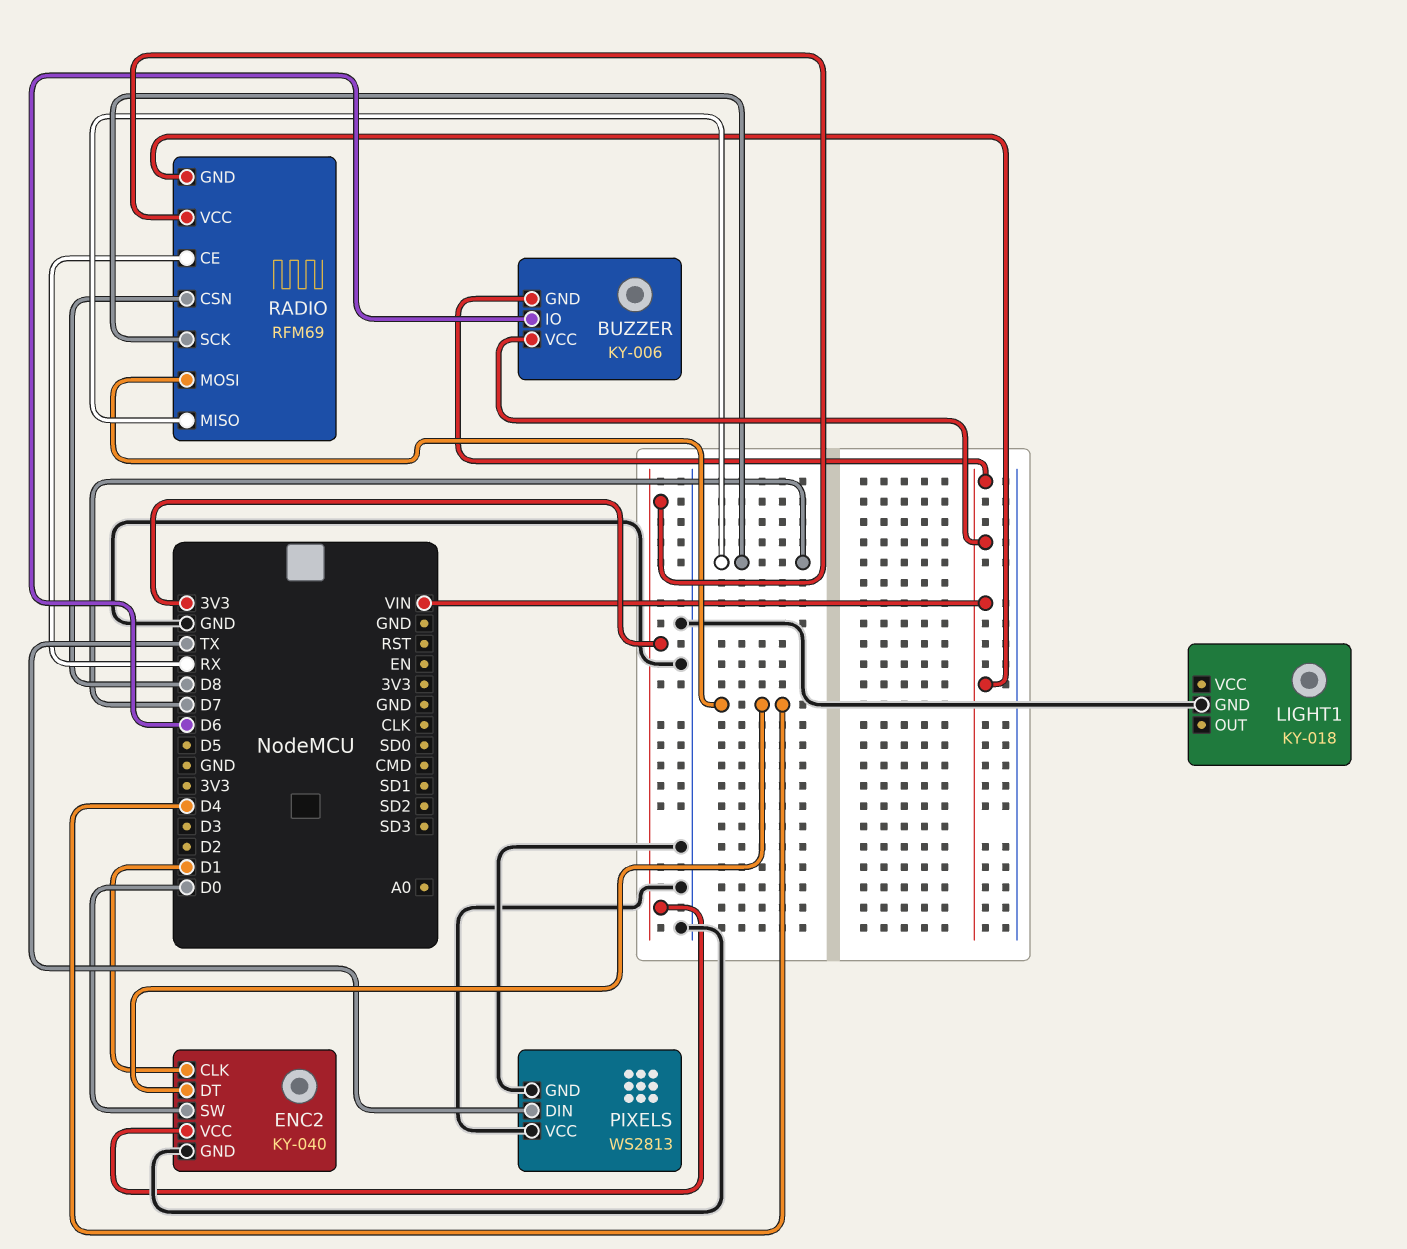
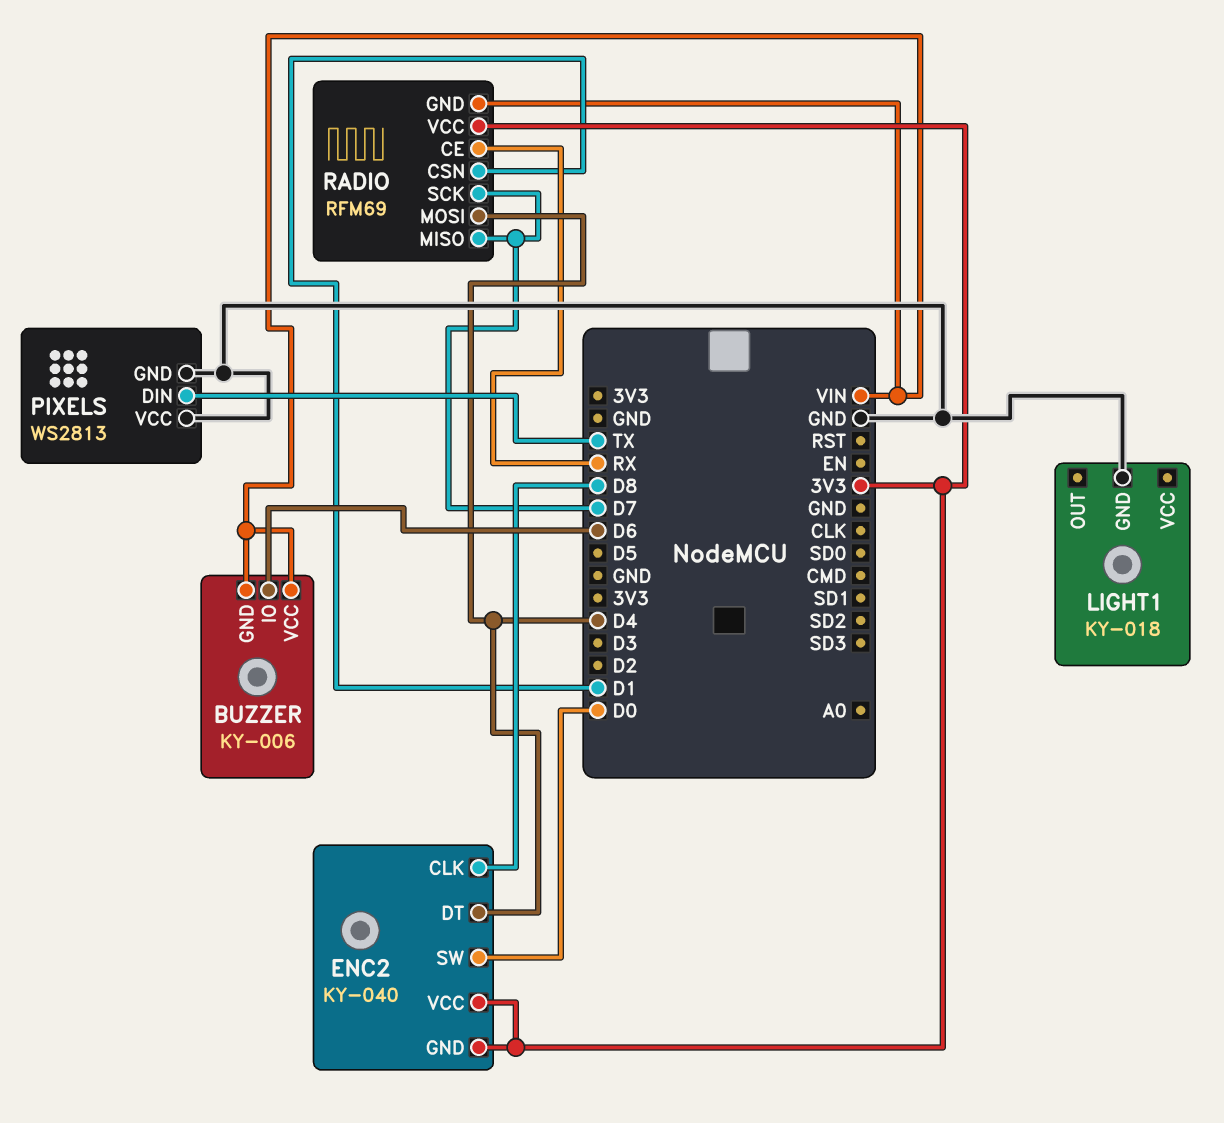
ENC2 pin CLK: D1 -> D8
ENC2 pin GND: GND -> 3V3
RADIO pin CSN: D8 -> D1

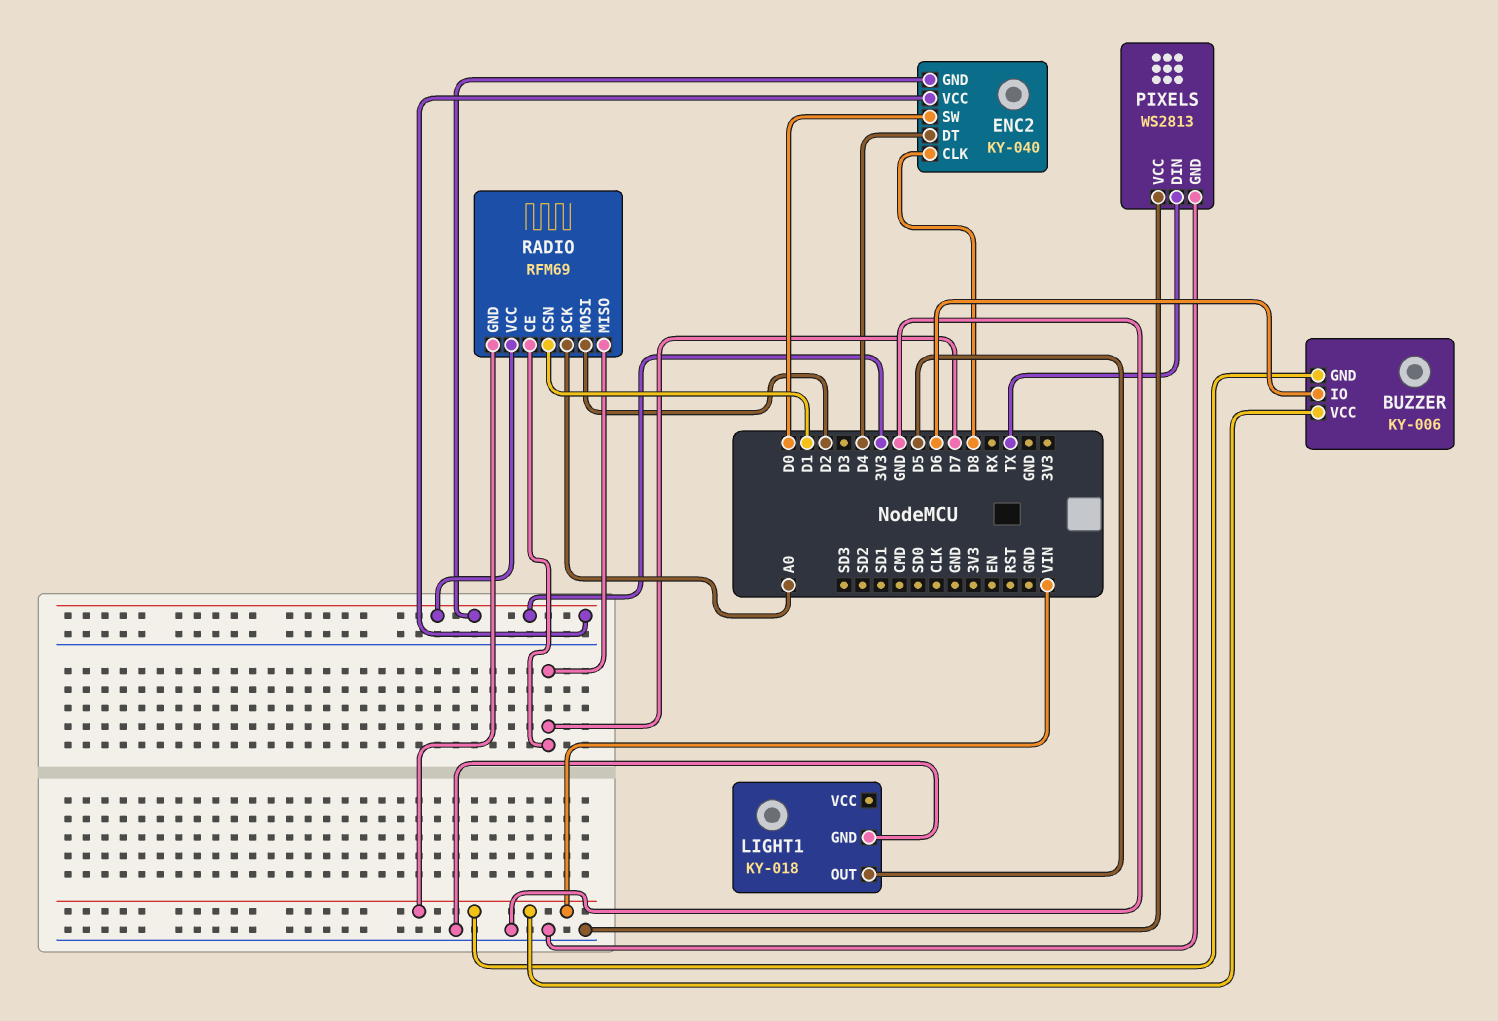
LIGHT1 pin OUT: none -> D5
RADIO pin CE: RX -> D7
RADIO pin MOSI: D4 -> D2
RADIO pin SCK: D7 -> A0

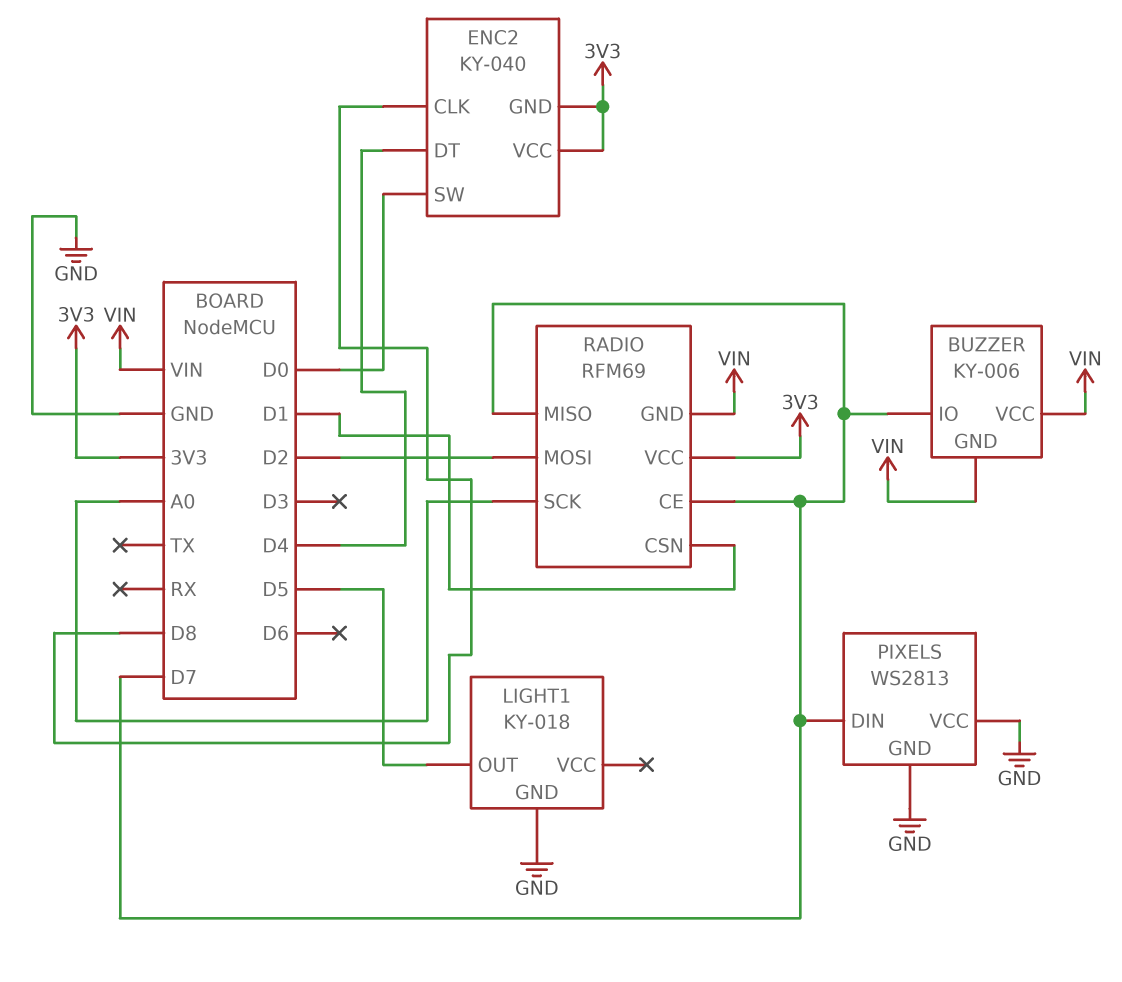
BUZZER pin IO: D6 -> D7
PIXELS pin DIN: TX -> D7

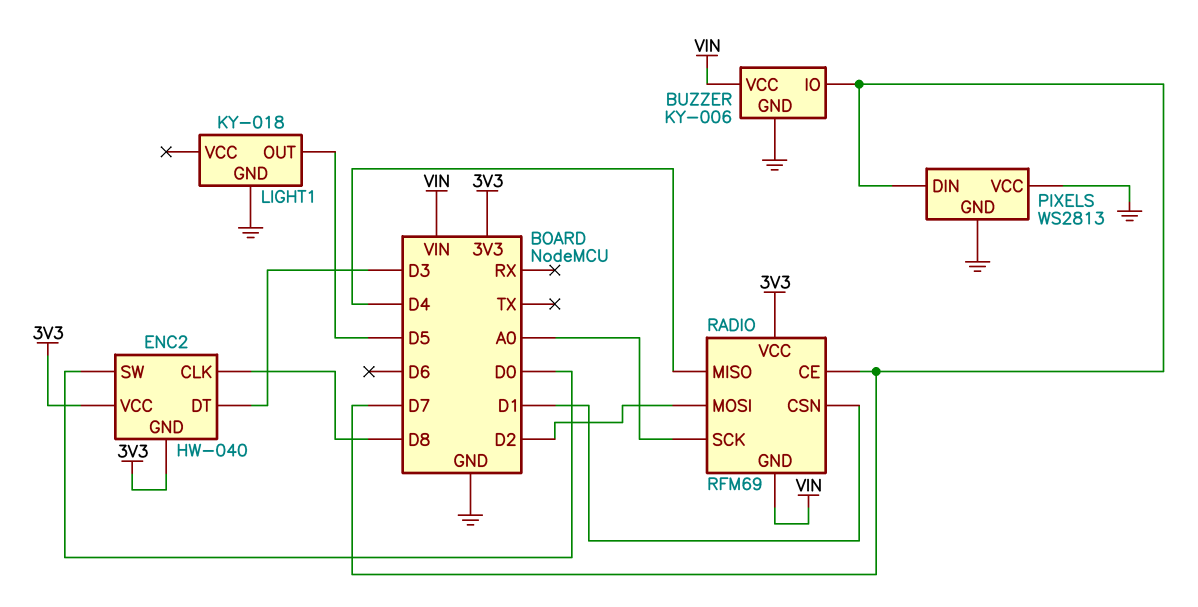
BUZZER pin GND: VIN -> GND
ENC2: KY-040 -> HW-040
ENC2 pin DT: D4 -> D3
RADIO pin MISO: D7 -> D4

